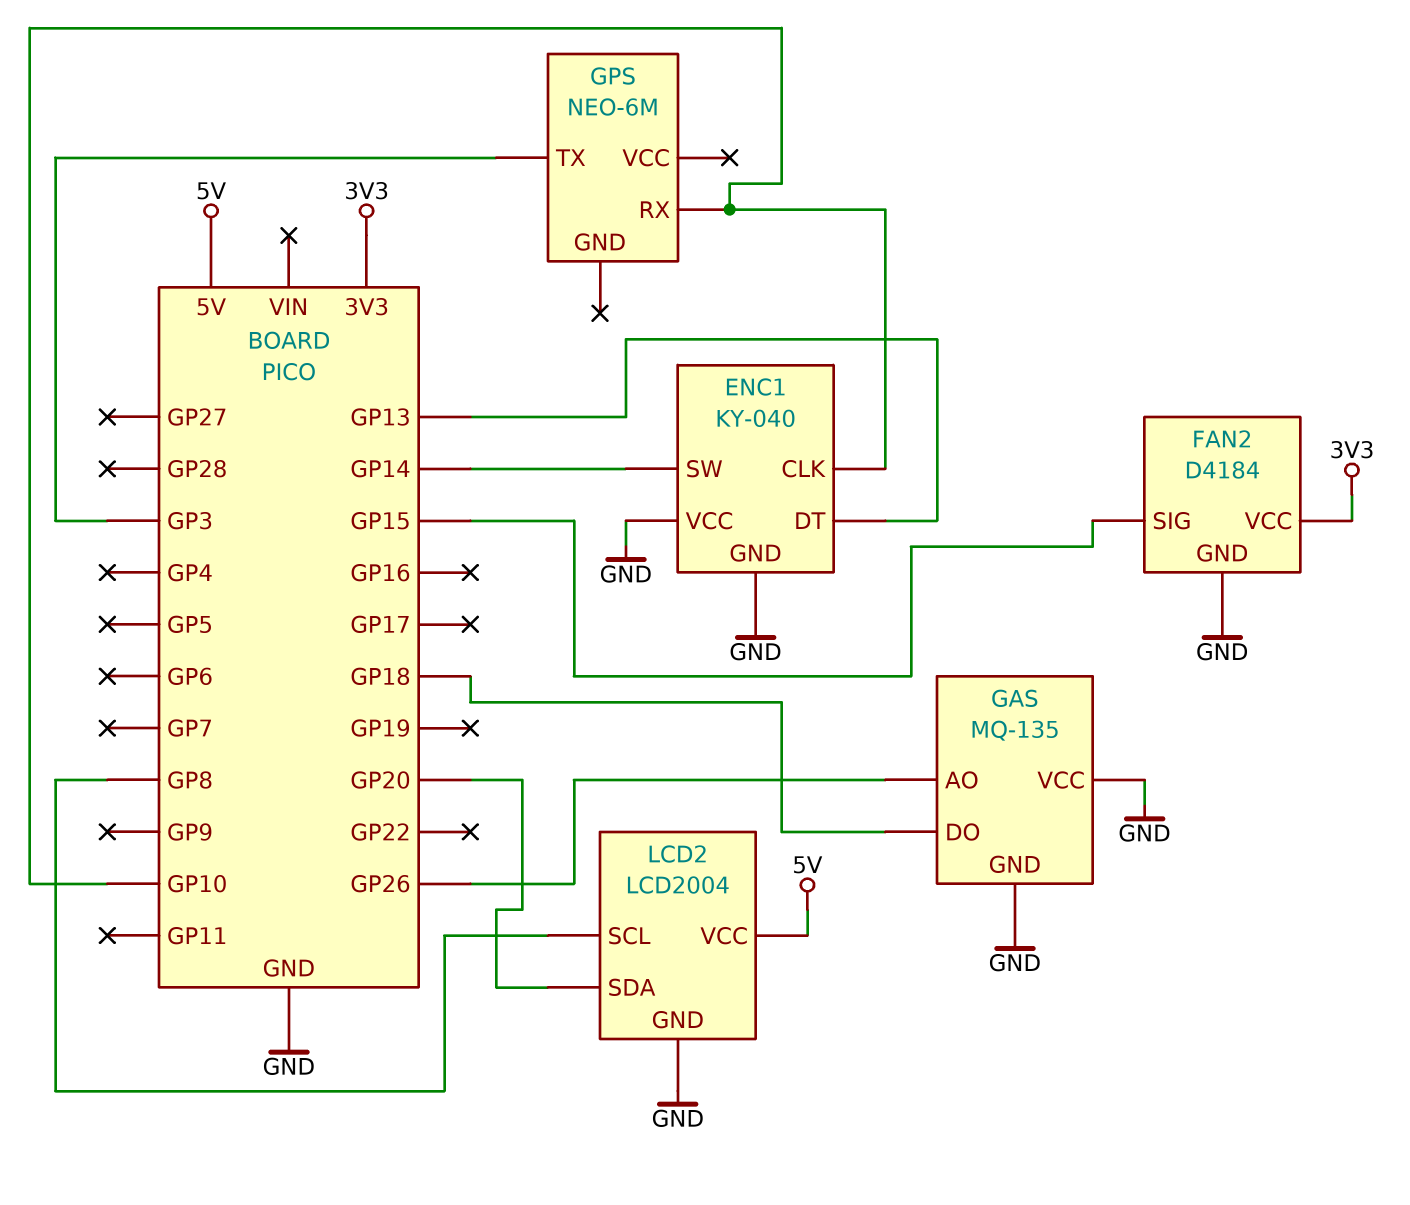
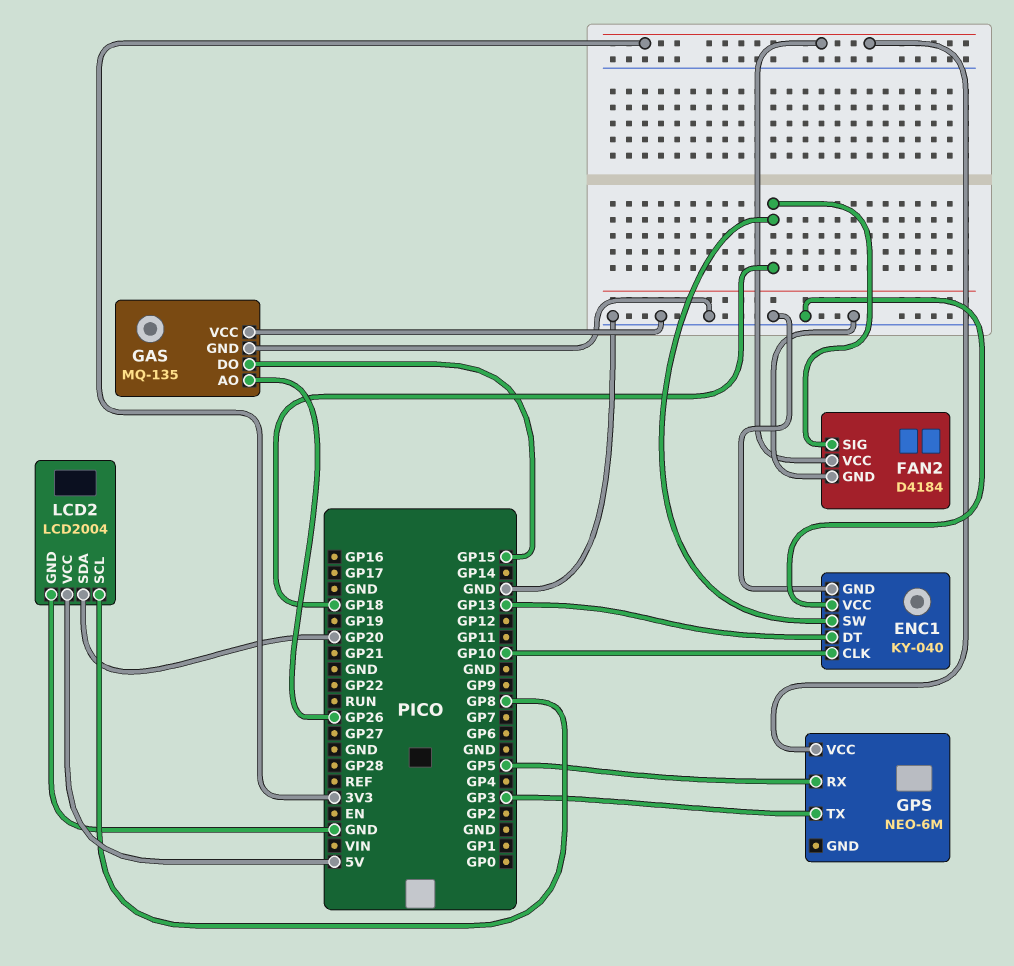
ENC1 pin SW: GP14 -> GP18
FAN2 pin SIG: GP15 -> GP18
GAS pin DO: GP18 -> GP15
GPS pin RX: GP10 -> GP5
GPS pin VCC: none -> 3V3

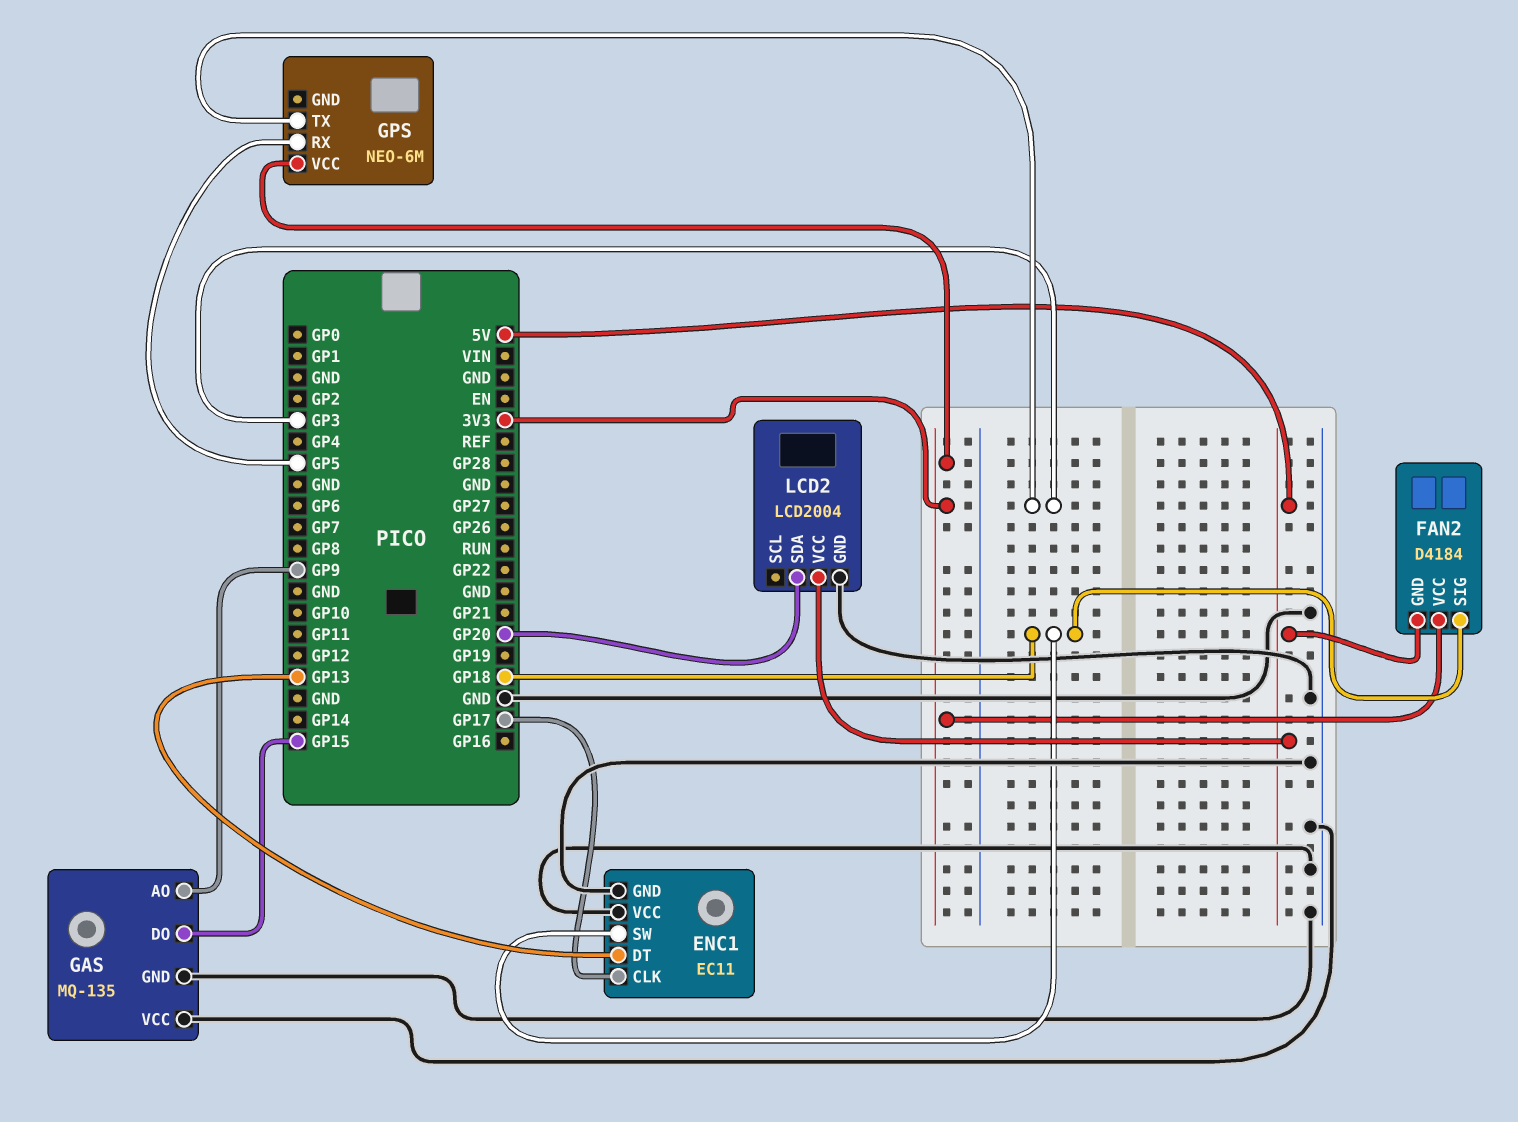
ENC1: KY-040 -> EC11
ENC1 pin CLK: GP10 -> GP17
FAN2 pin GND: GND -> 5V
GAS pin AO: GP26 -> GP9
LCD2 pin SCL: GP8 -> none

